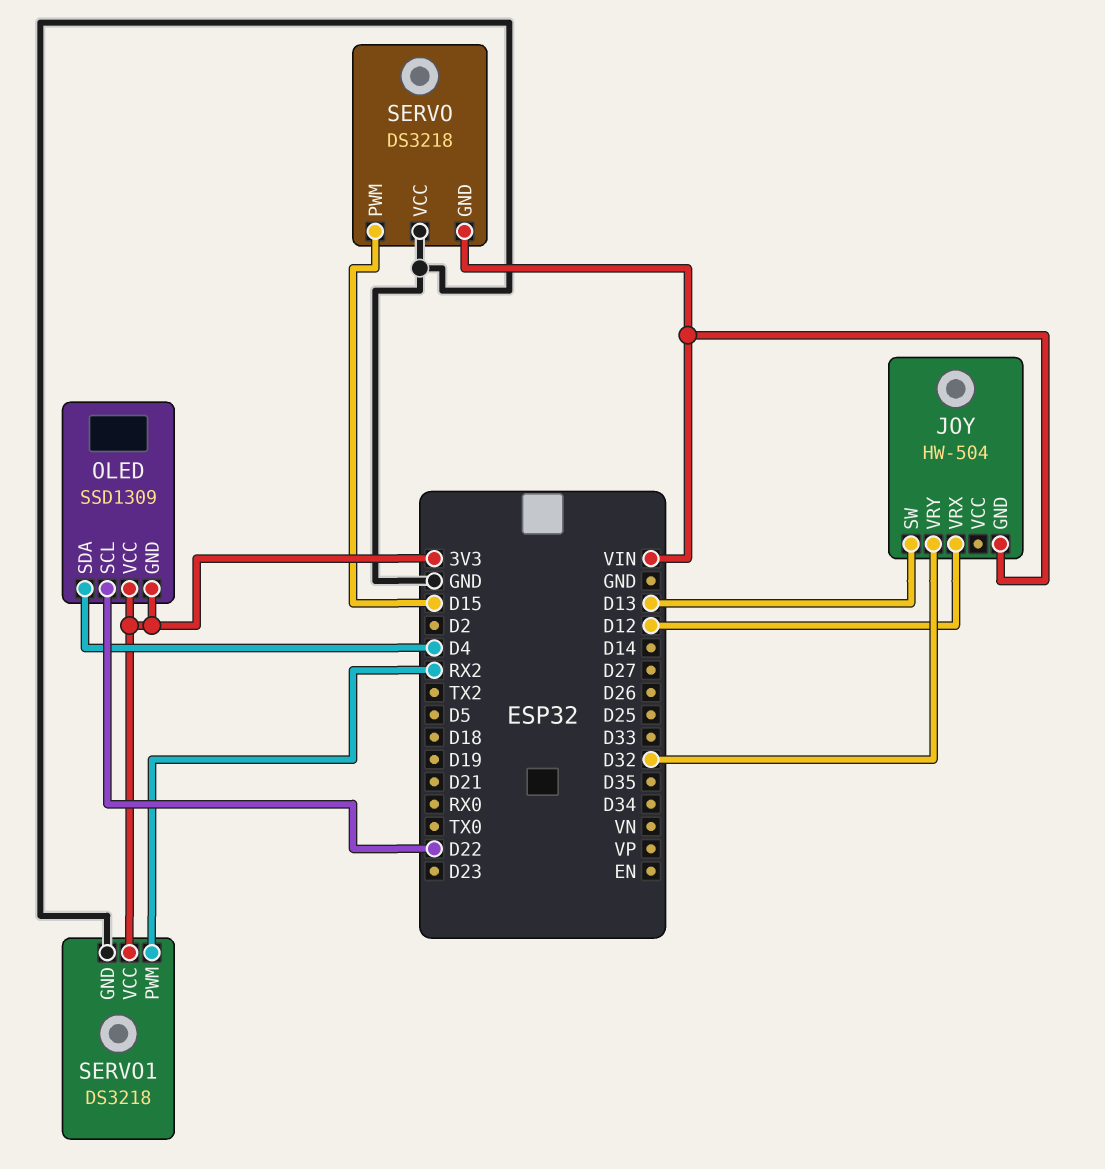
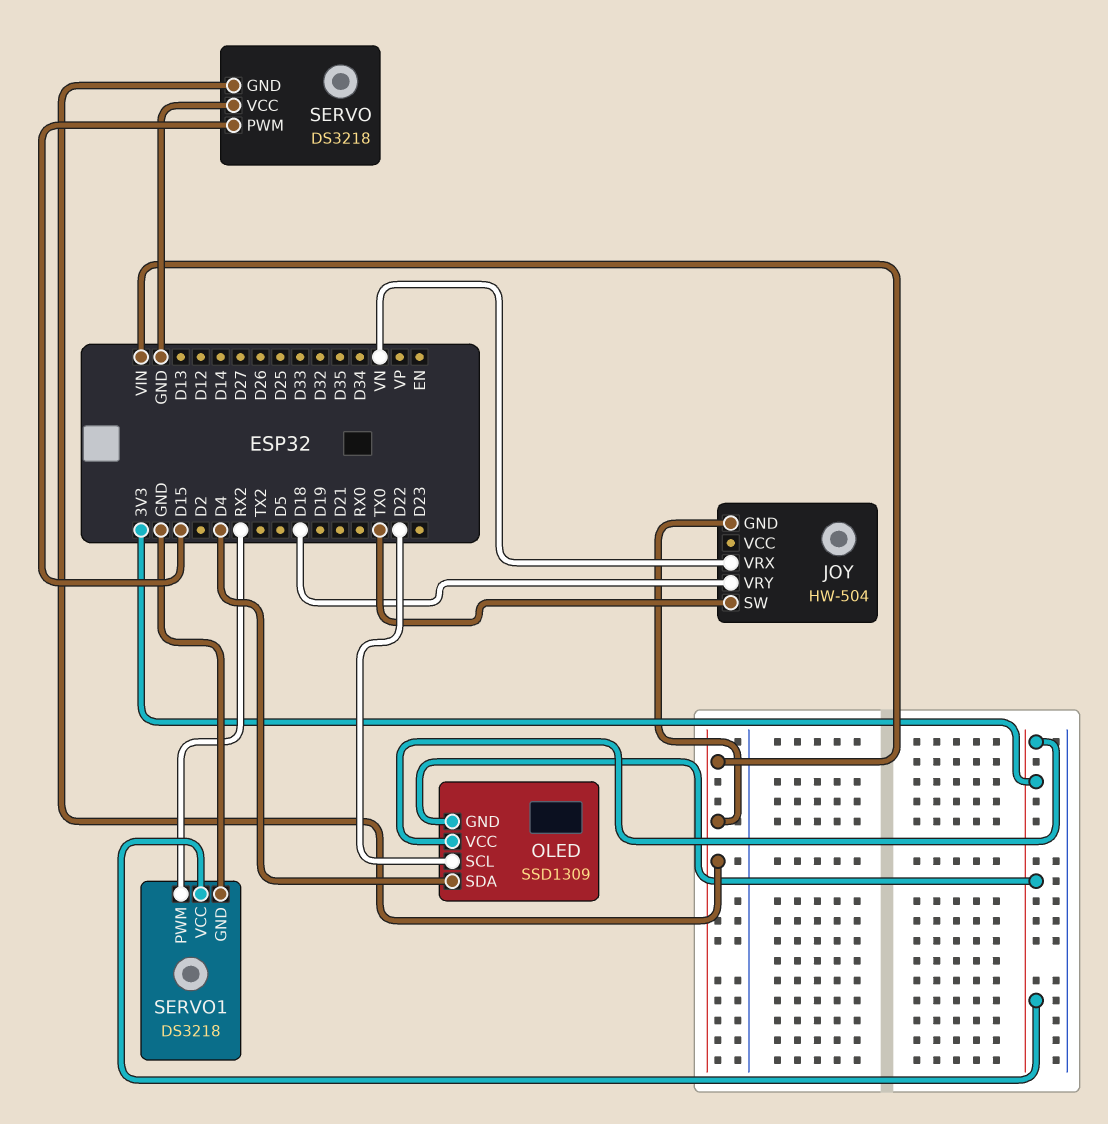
JOY pin SW: D13 -> TX0
JOY pin VRX: D12 -> VN
JOY pin VRY: D32 -> D18

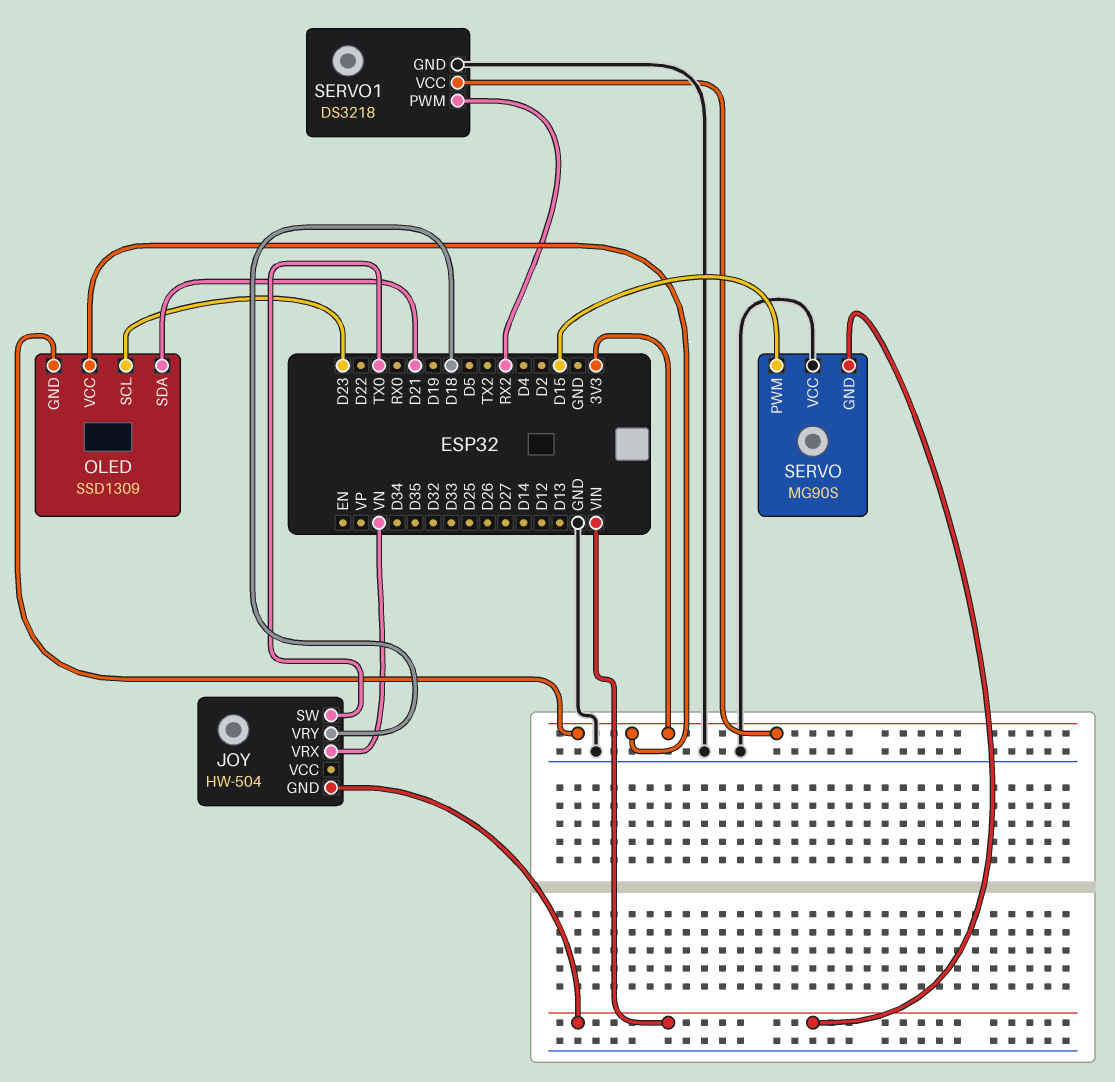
OLED pin SCL: D22 -> D23
OLED pin SDA: D4 -> D21
SERVO: DS3218 -> MG90S

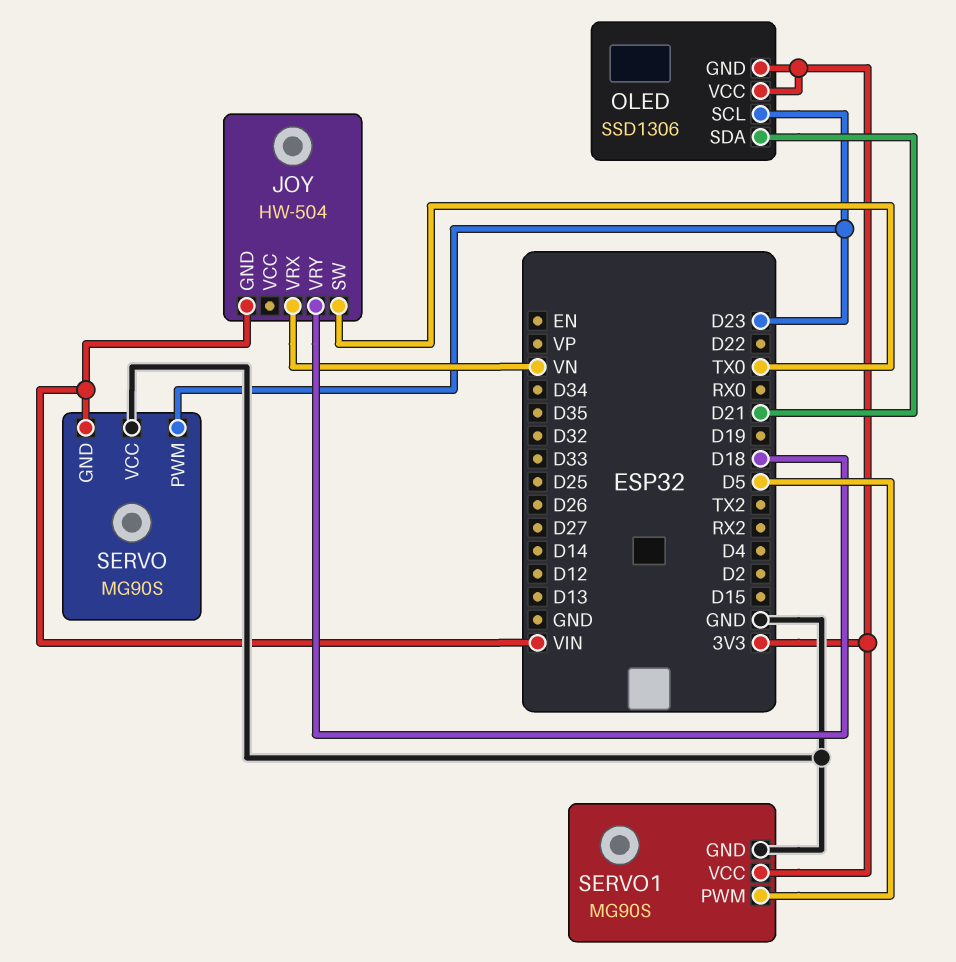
OLED: SSD1309 -> SSD1306
SERVO pin PWM: D15 -> D23
SERVO1: DS3218 -> MG90S
SERVO1 pin PWM: RX2 -> D5

